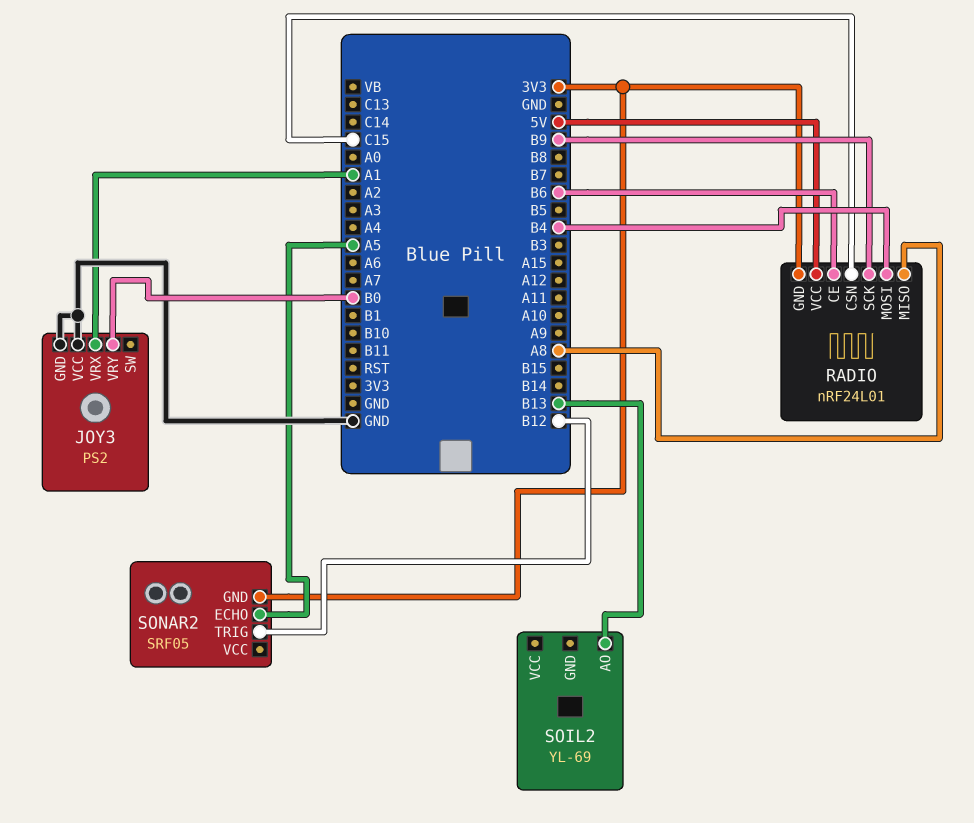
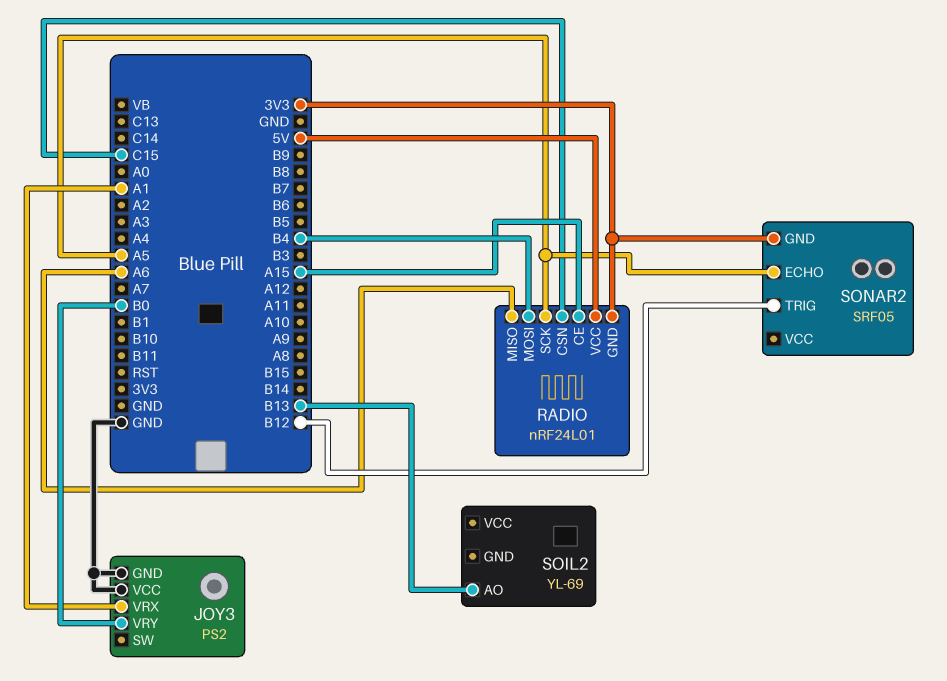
RADIO pin CE: B6 -> A15
RADIO pin MISO: A8 -> A6
RADIO pin SCK: B9 -> A5

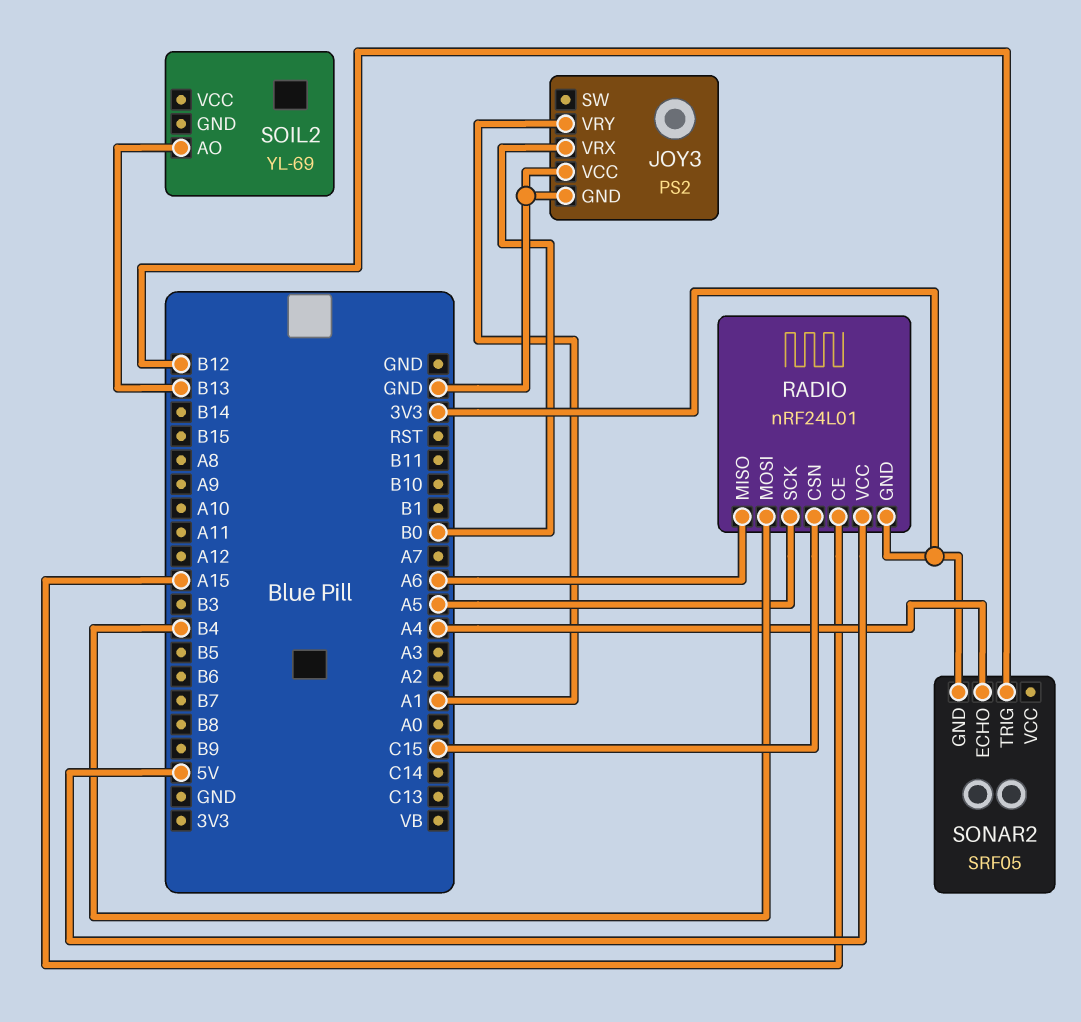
JOY3 pin VRX: A1 -> B0
JOY3 pin VRY: B0 -> A1
SONAR2 pin ECHO: A5 -> A4

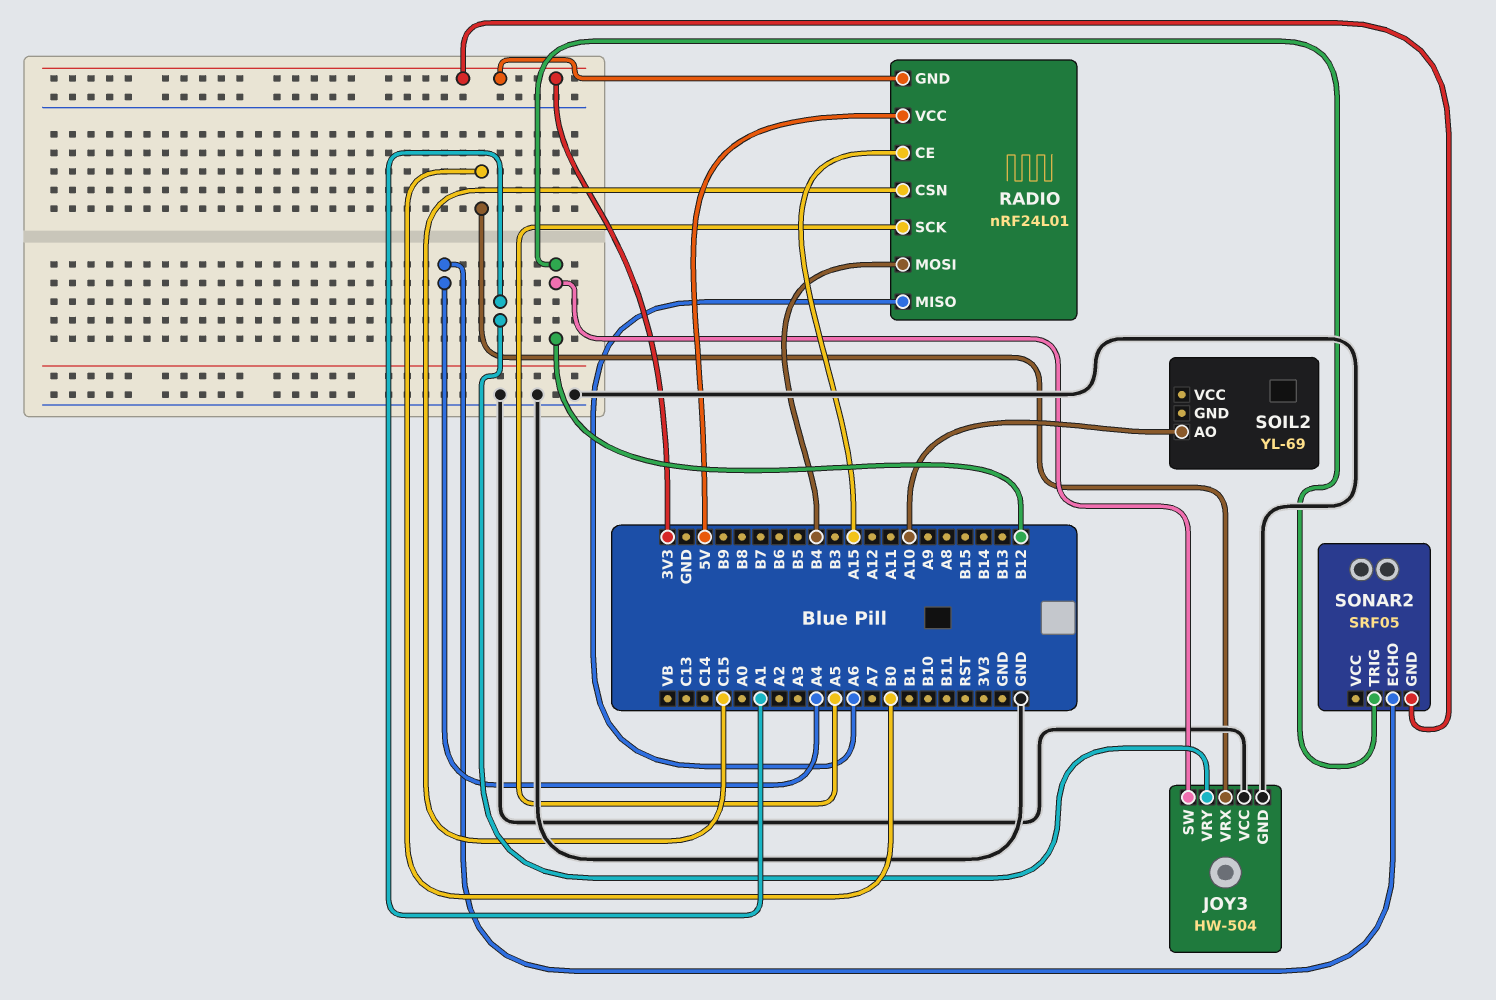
JOY3: PS2 -> HW-504
JOY3 pin SW: none -> B12
SOIL2 pin AO: B13 -> A10

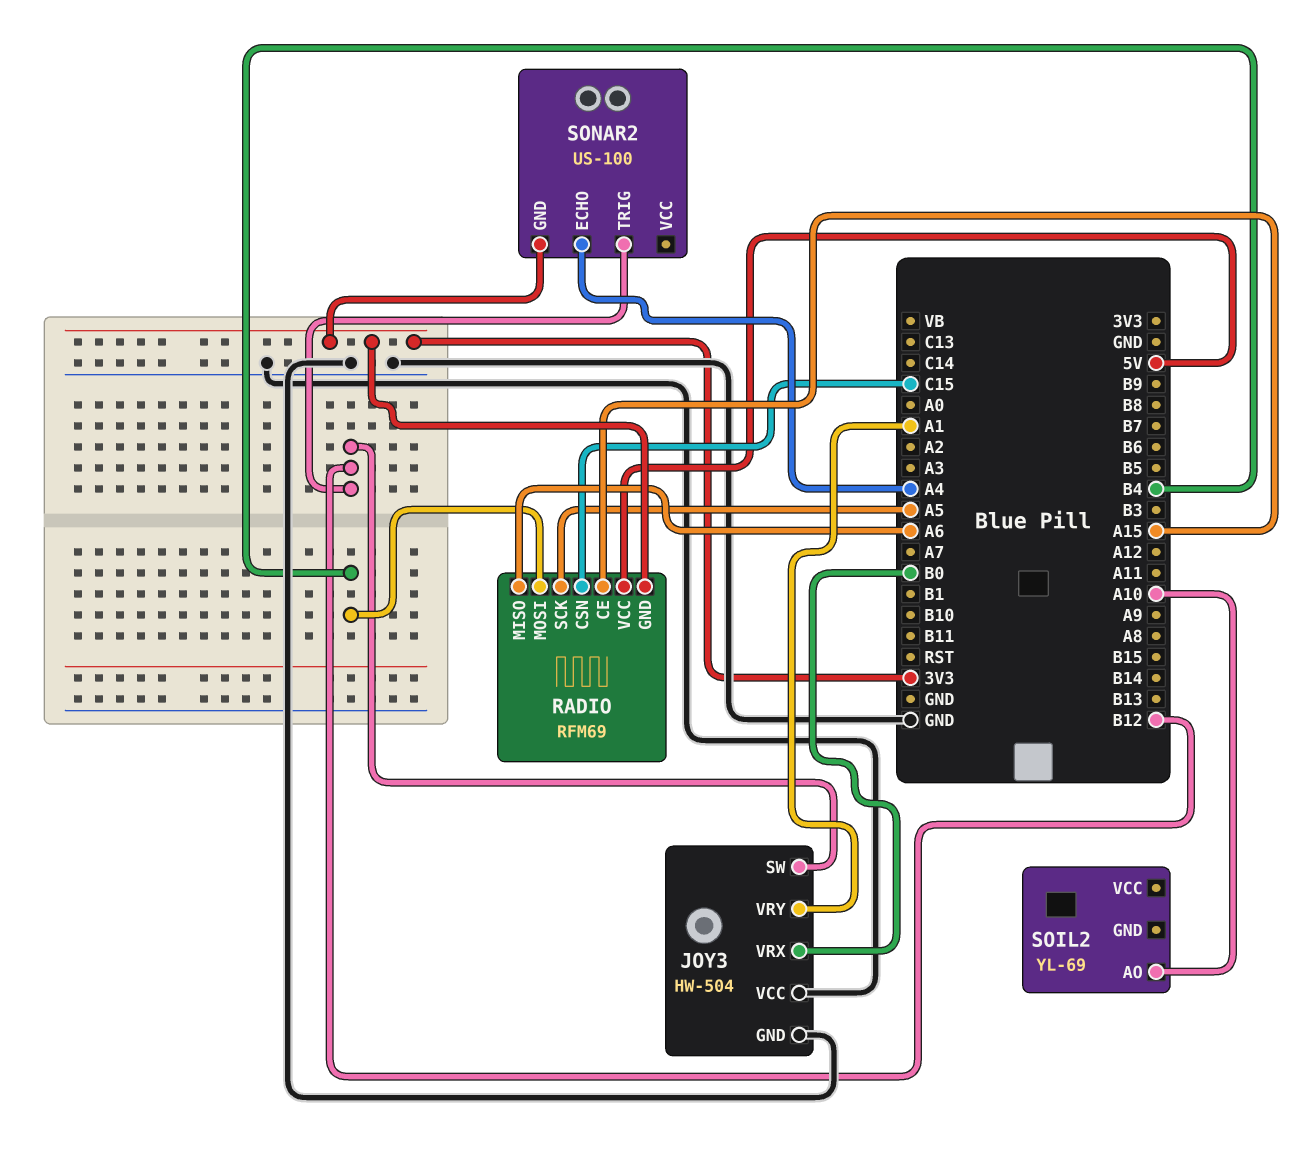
RADIO: nRF24L01 -> RFM69
SONAR2: SRF05 -> US-100

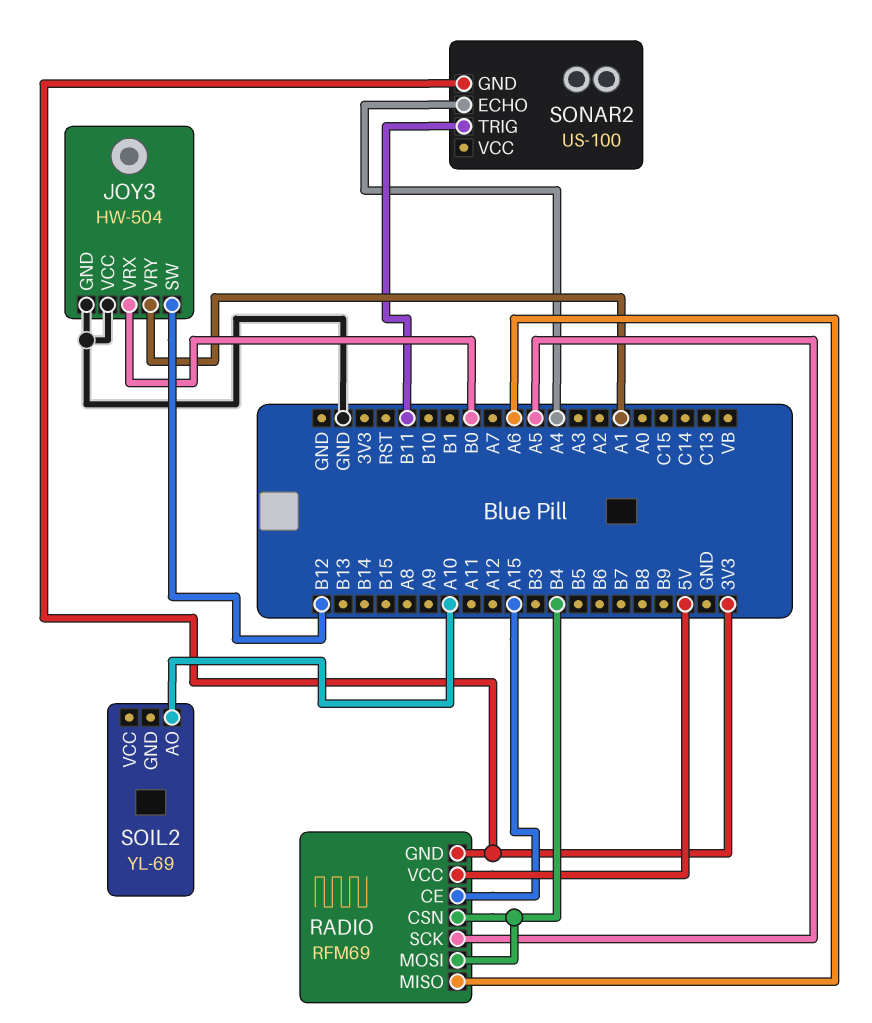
RADIO pin CSN: C15 -> B4
SONAR2 pin TRIG: B12 -> B11

